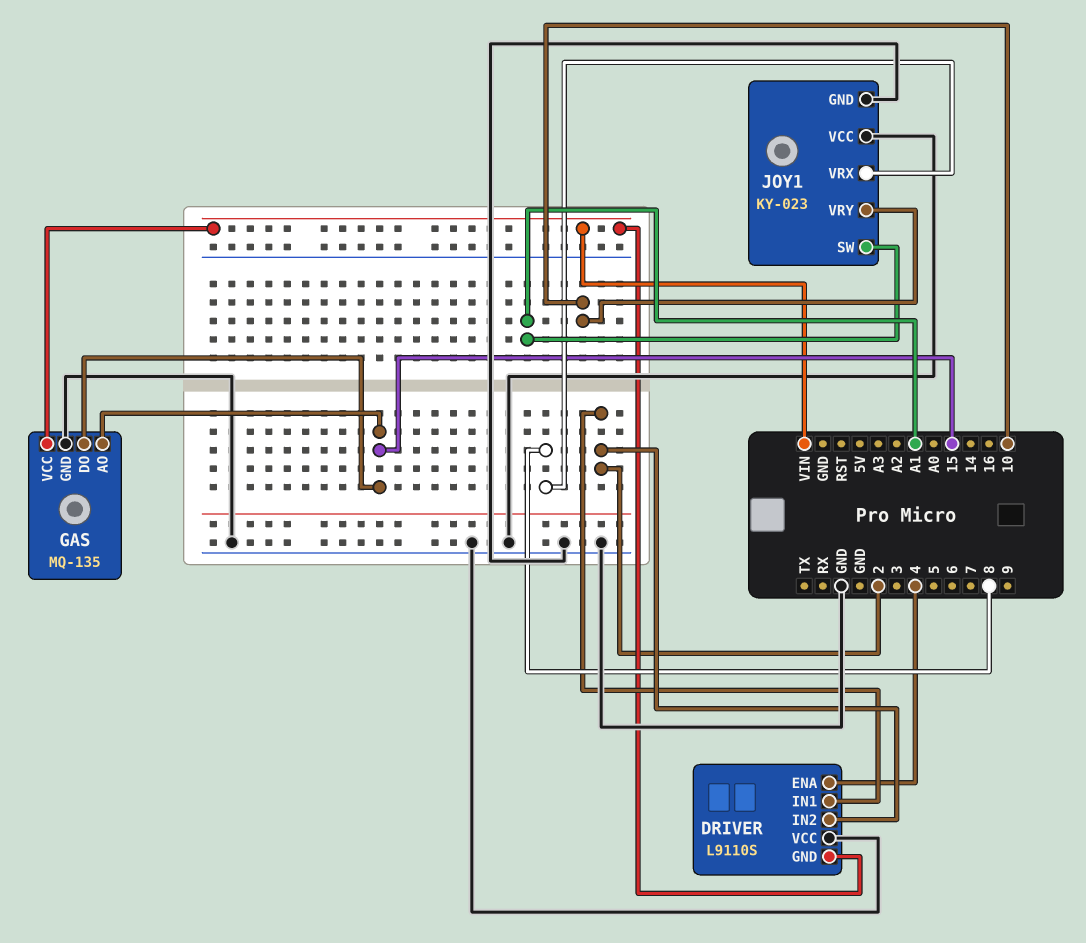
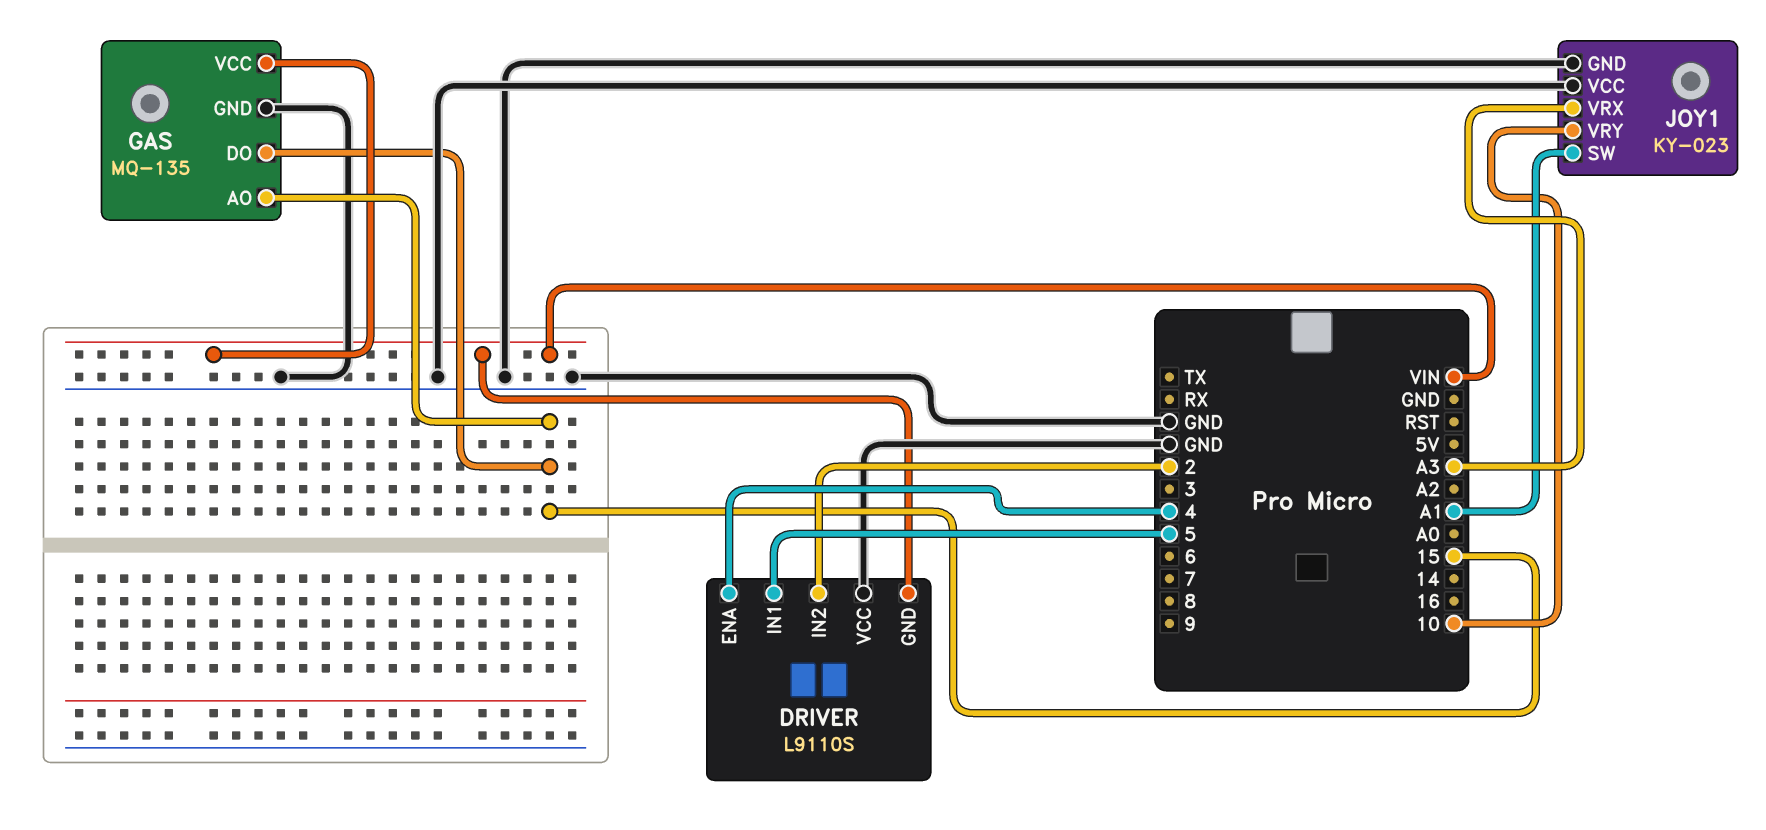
DRIVER pin IN1: 2 -> 5
JOY1 pin VRX: 8 -> A3

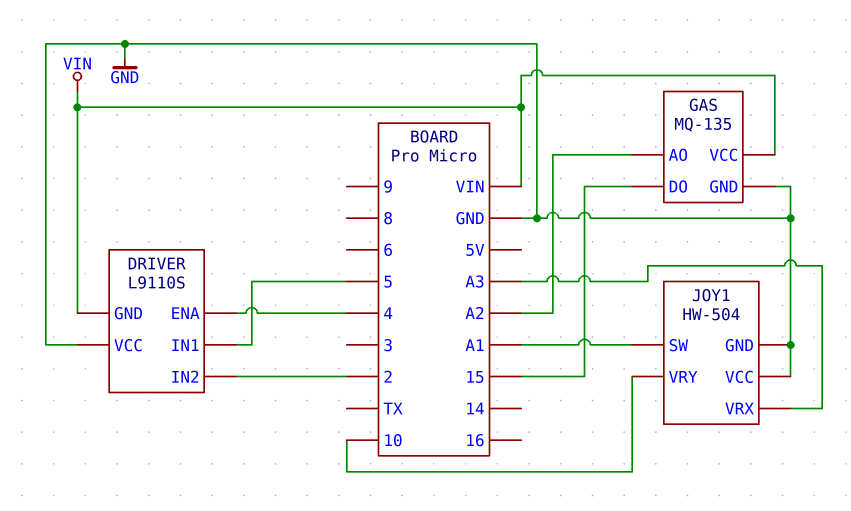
GAS pin AO: 15 -> A2
JOY1: KY-023 -> HW-504

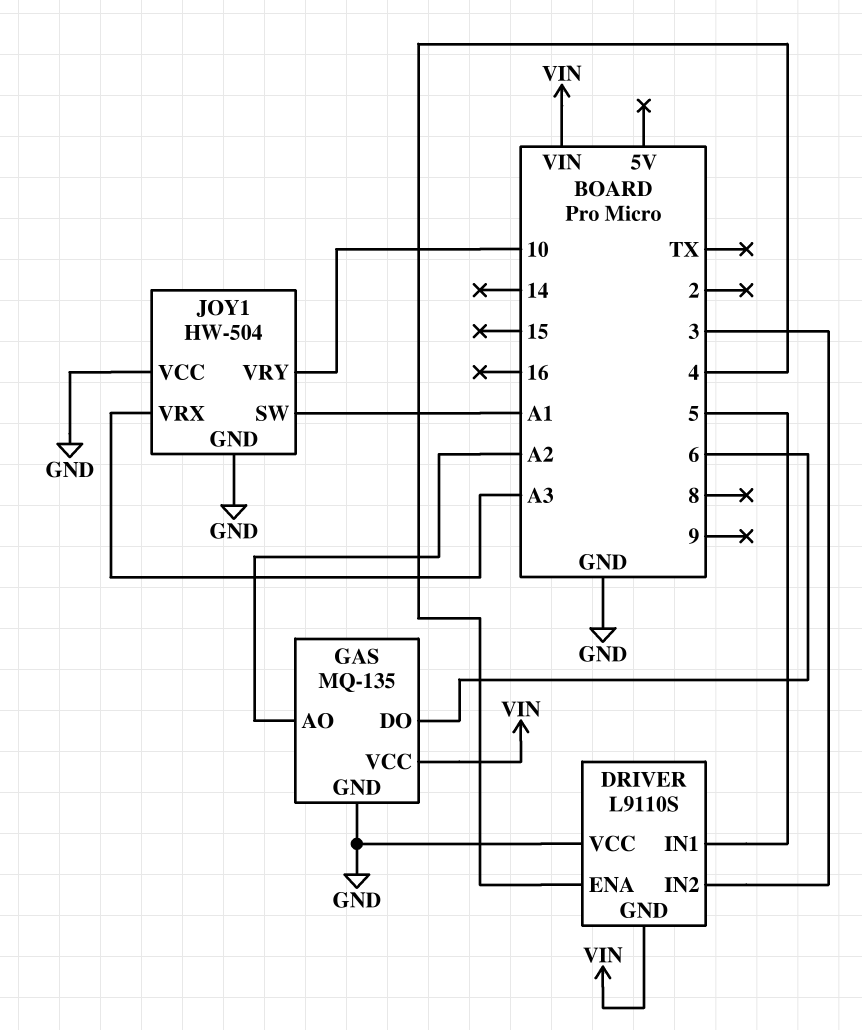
DRIVER pin IN2: 2 -> 3
GAS pin DO: 15 -> 6

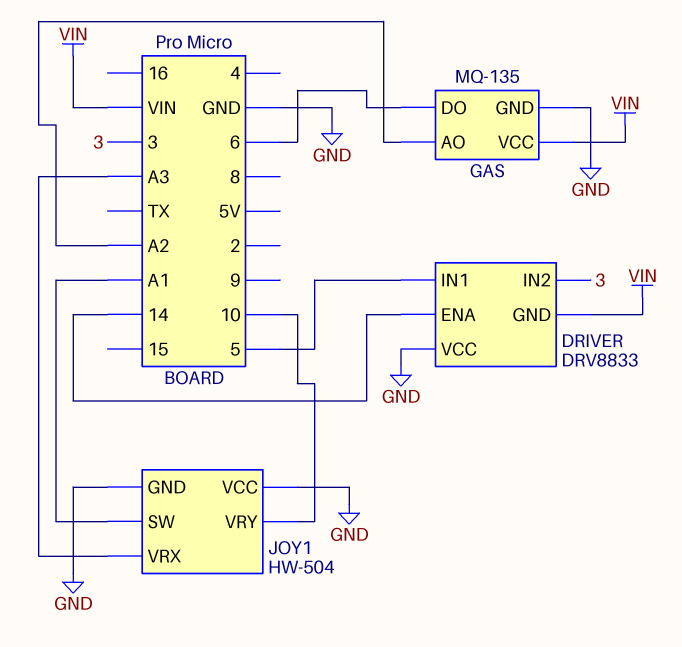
DRIVER: L9110S -> DRV8833
DRIVER pin ENA: 4 -> 14

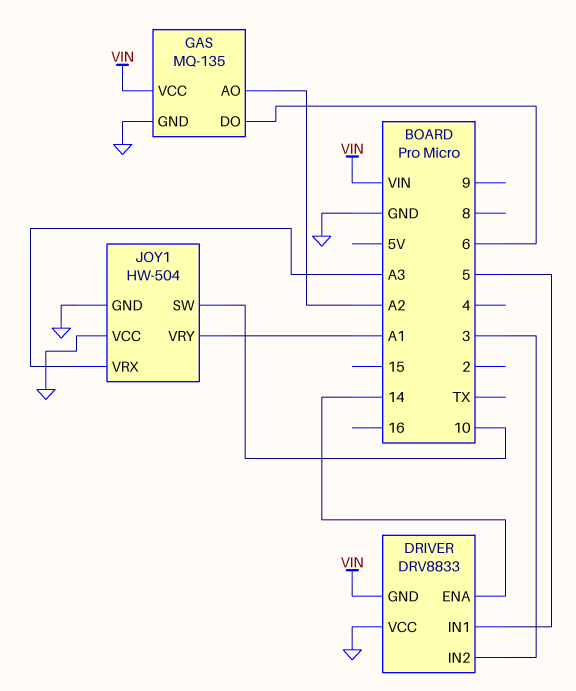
JOY1 pin SW: A1 -> 10
JOY1 pin VRY: 10 -> A1

